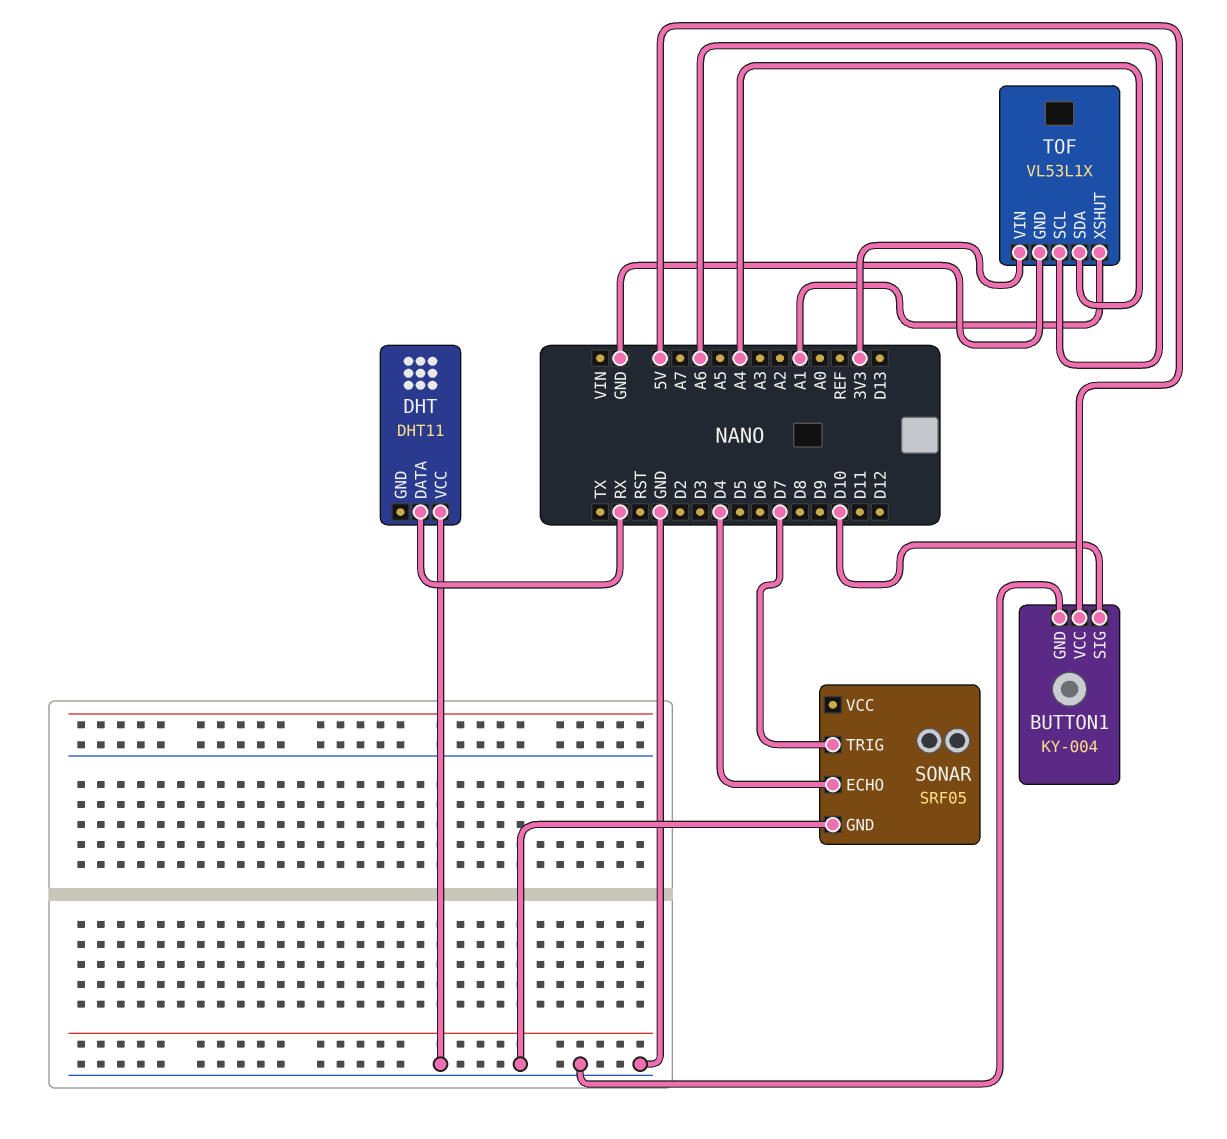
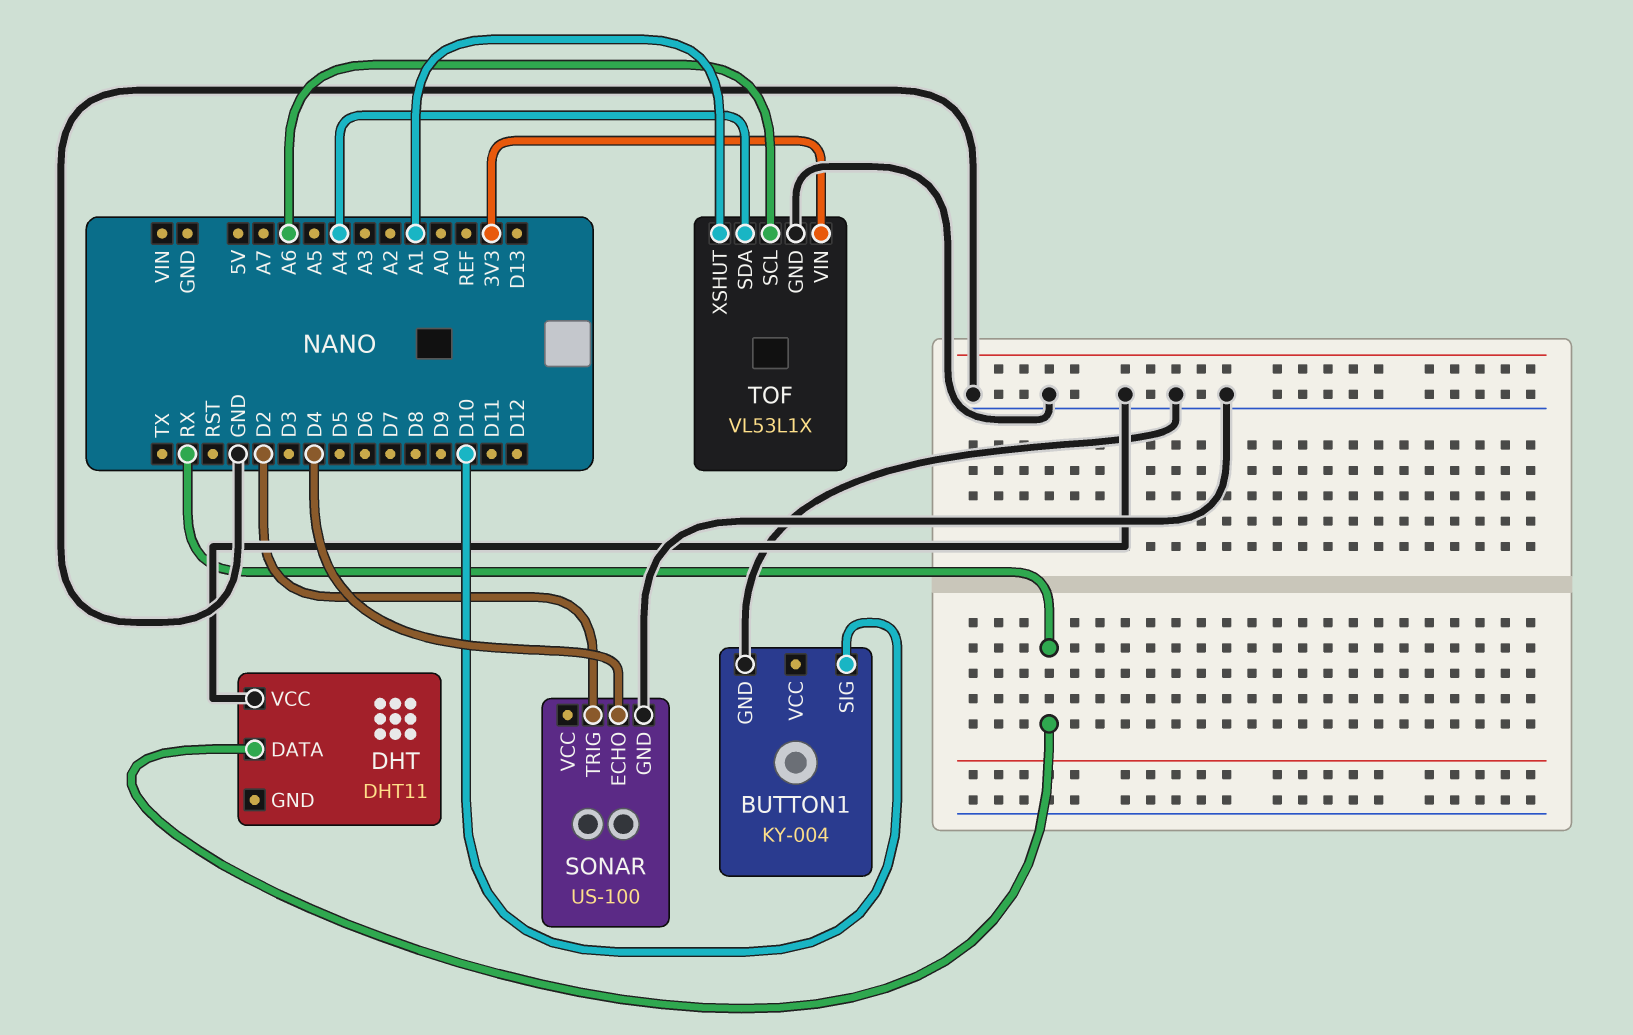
BUTTON1 pin VCC: 5V -> none
SONAR: SRF05 -> US-100
SONAR pin TRIG: D7 -> D2

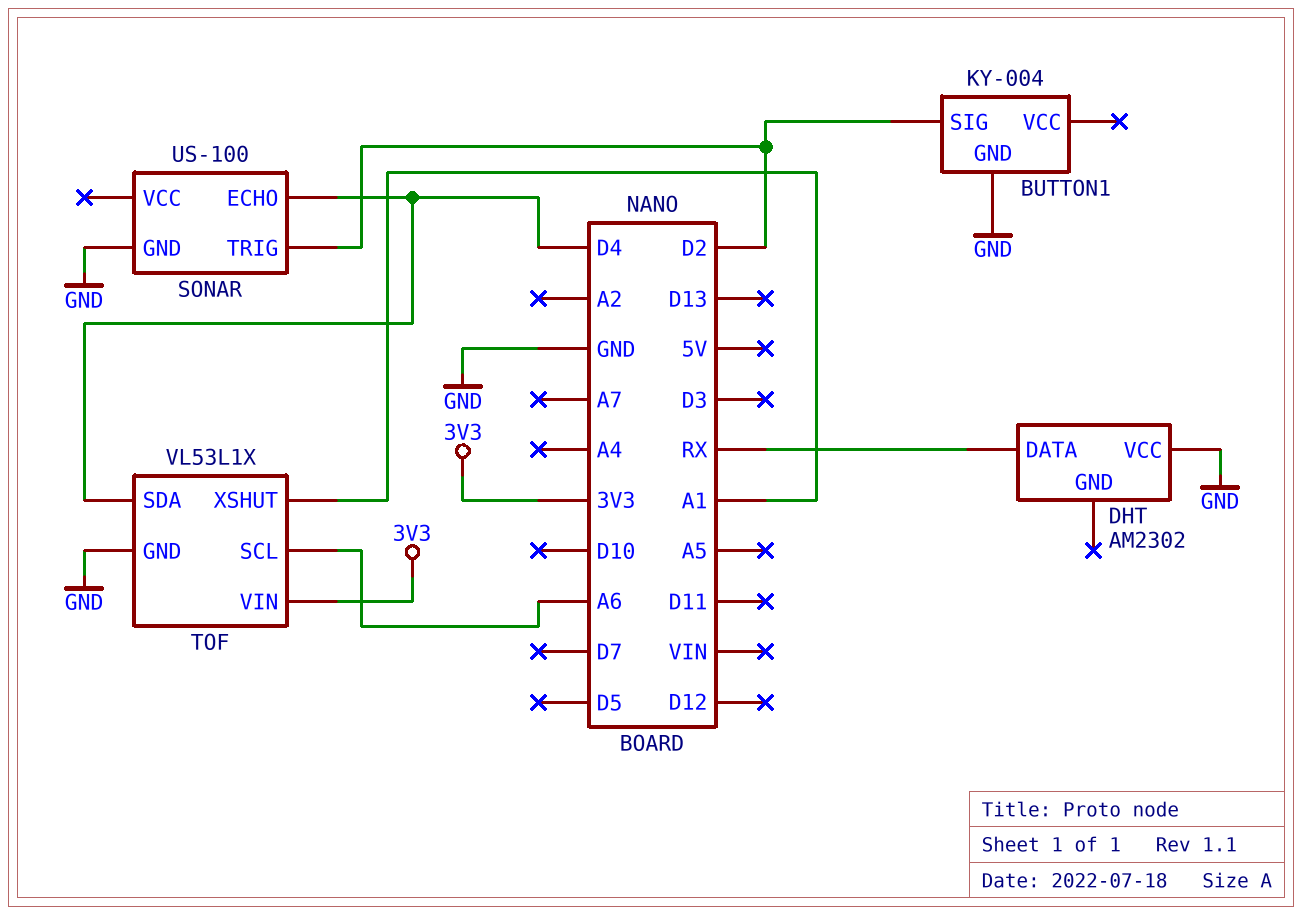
BUTTON1 pin SIG: D10 -> D2
DHT: DHT11 -> AM2302
TOF pin SDA: A4 -> D4

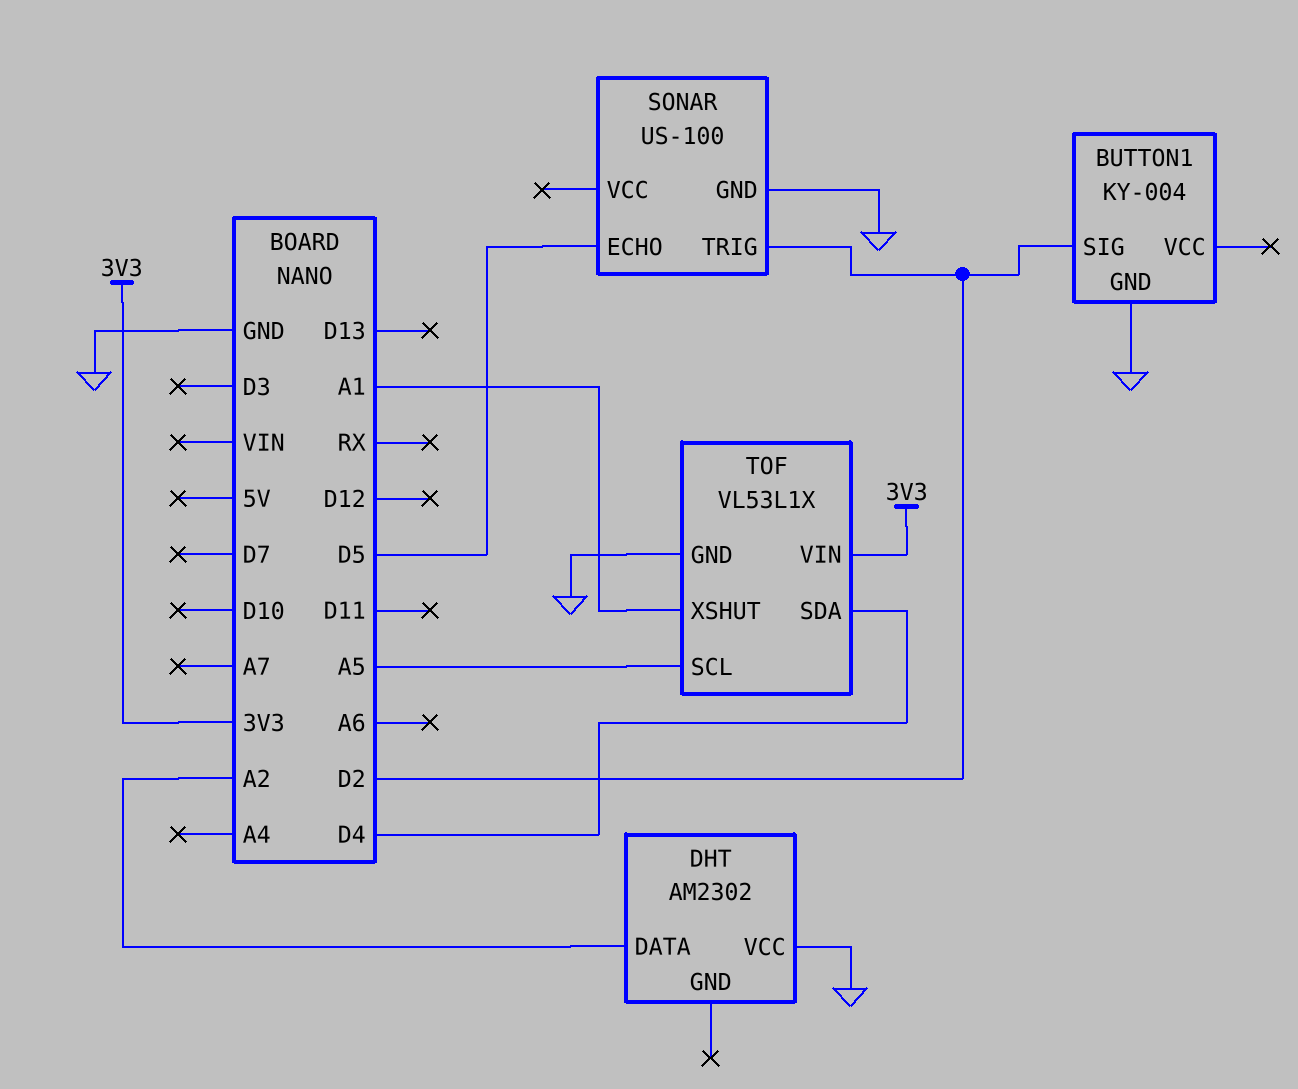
DHT pin DATA: RX -> A2
SONAR pin ECHO: D4 -> D5
TOF pin SCL: A6 -> A5

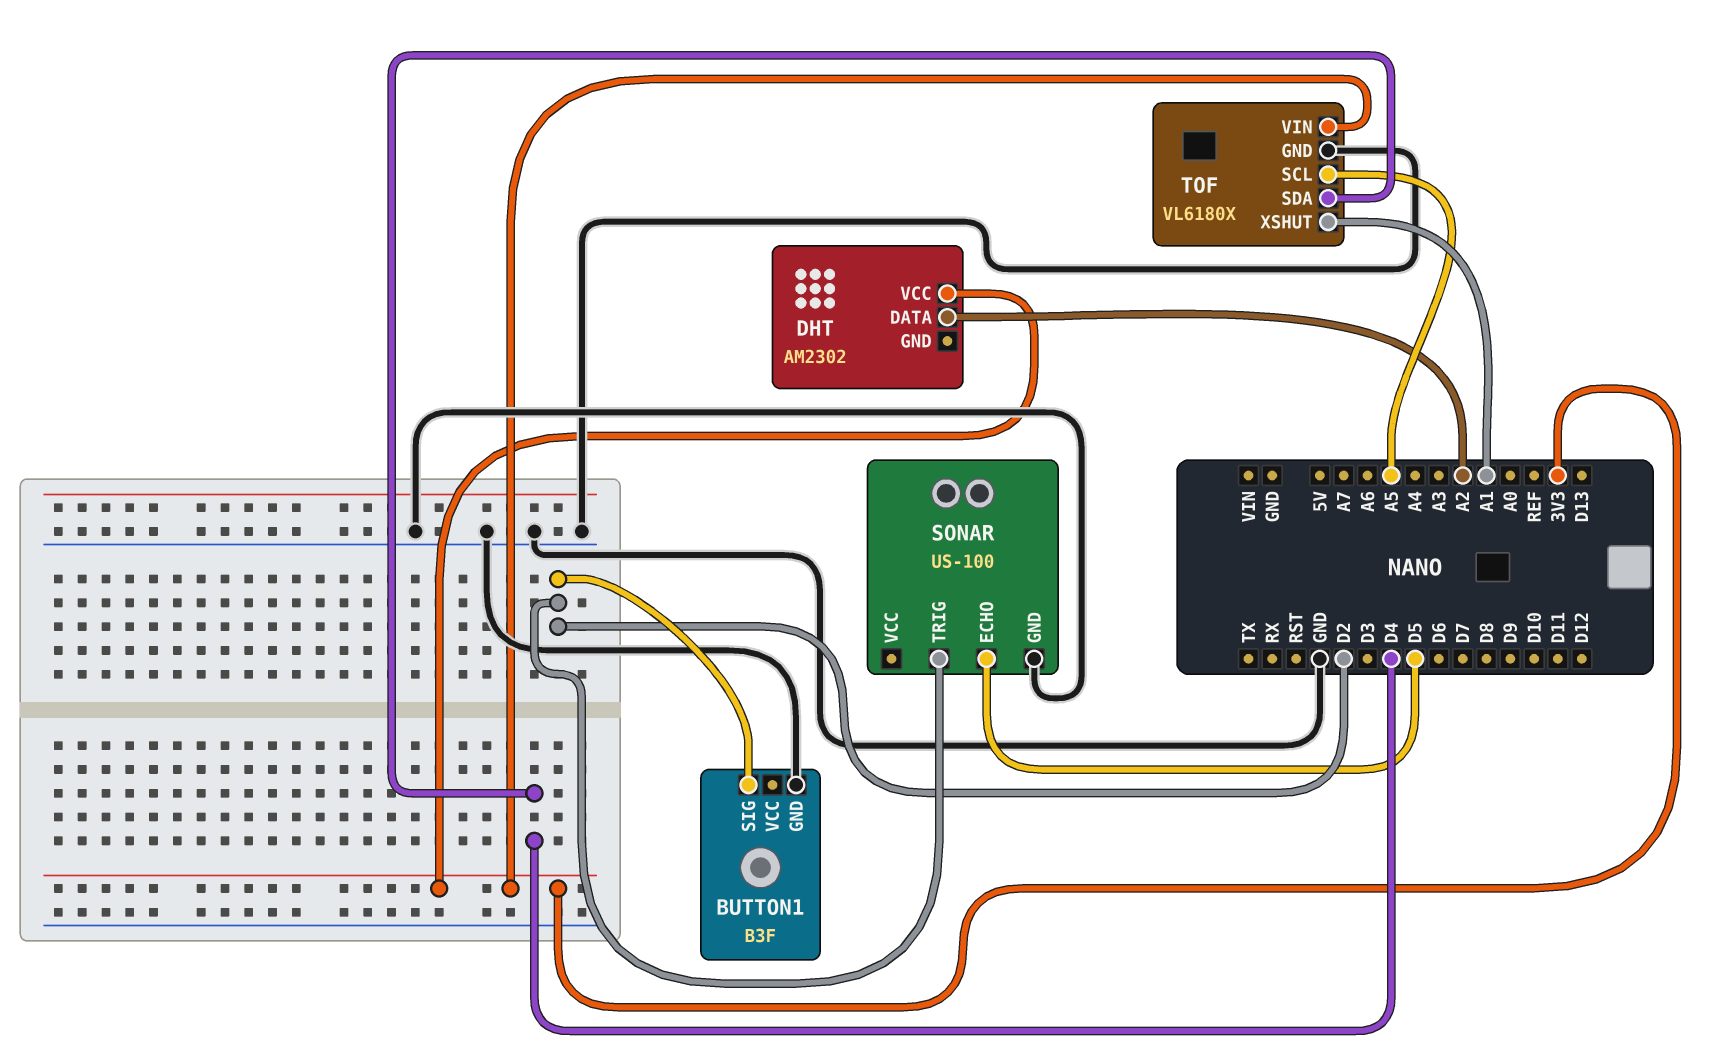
BUTTON1: KY-004 -> B3F
DHT pin VCC: GND -> 3V3
TOF: VL53L1X -> VL6180X

